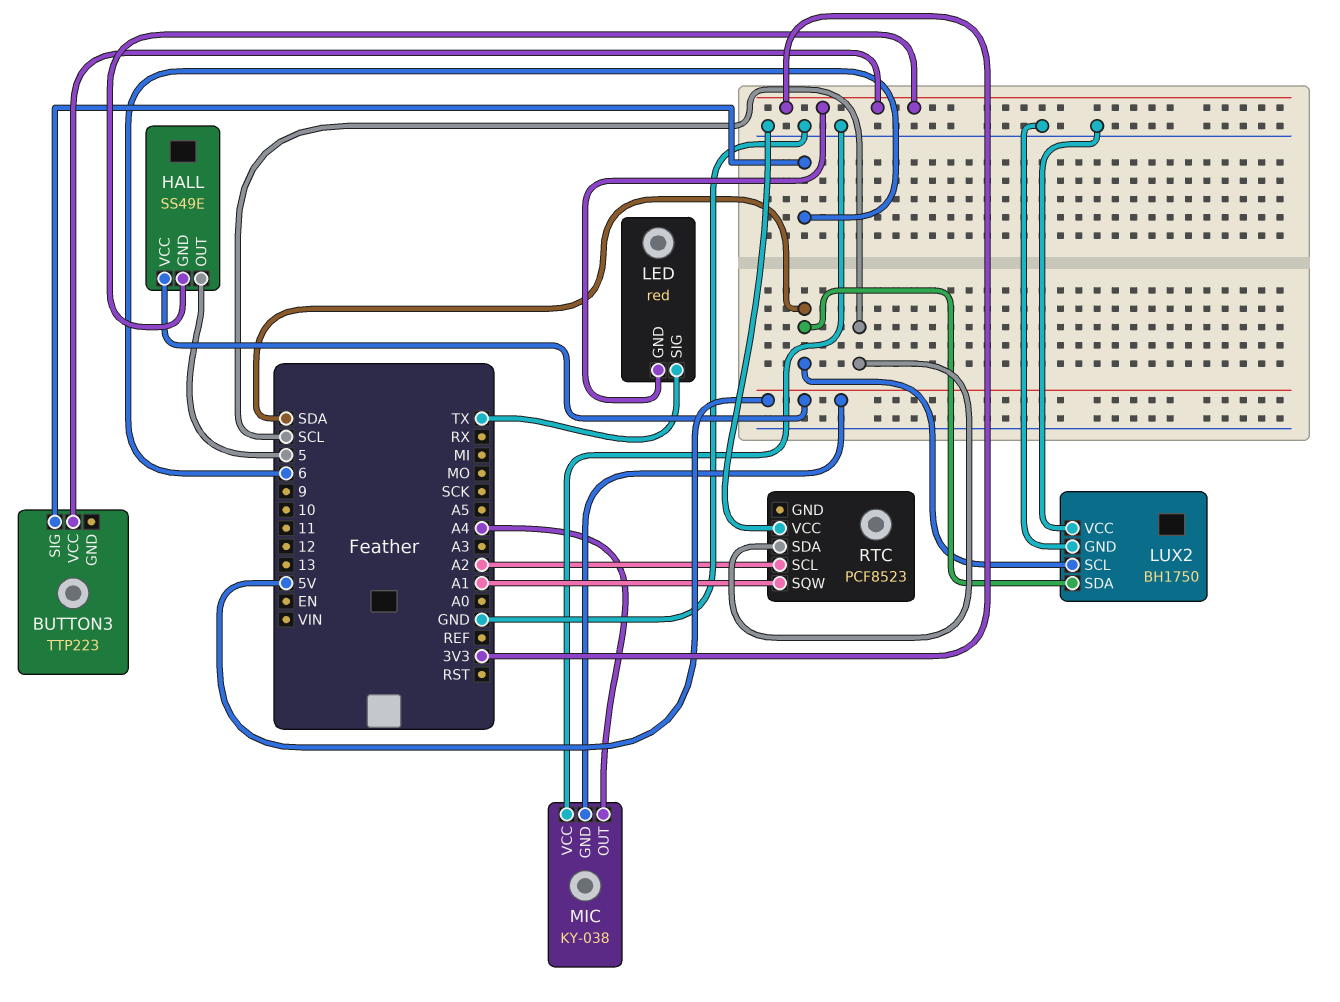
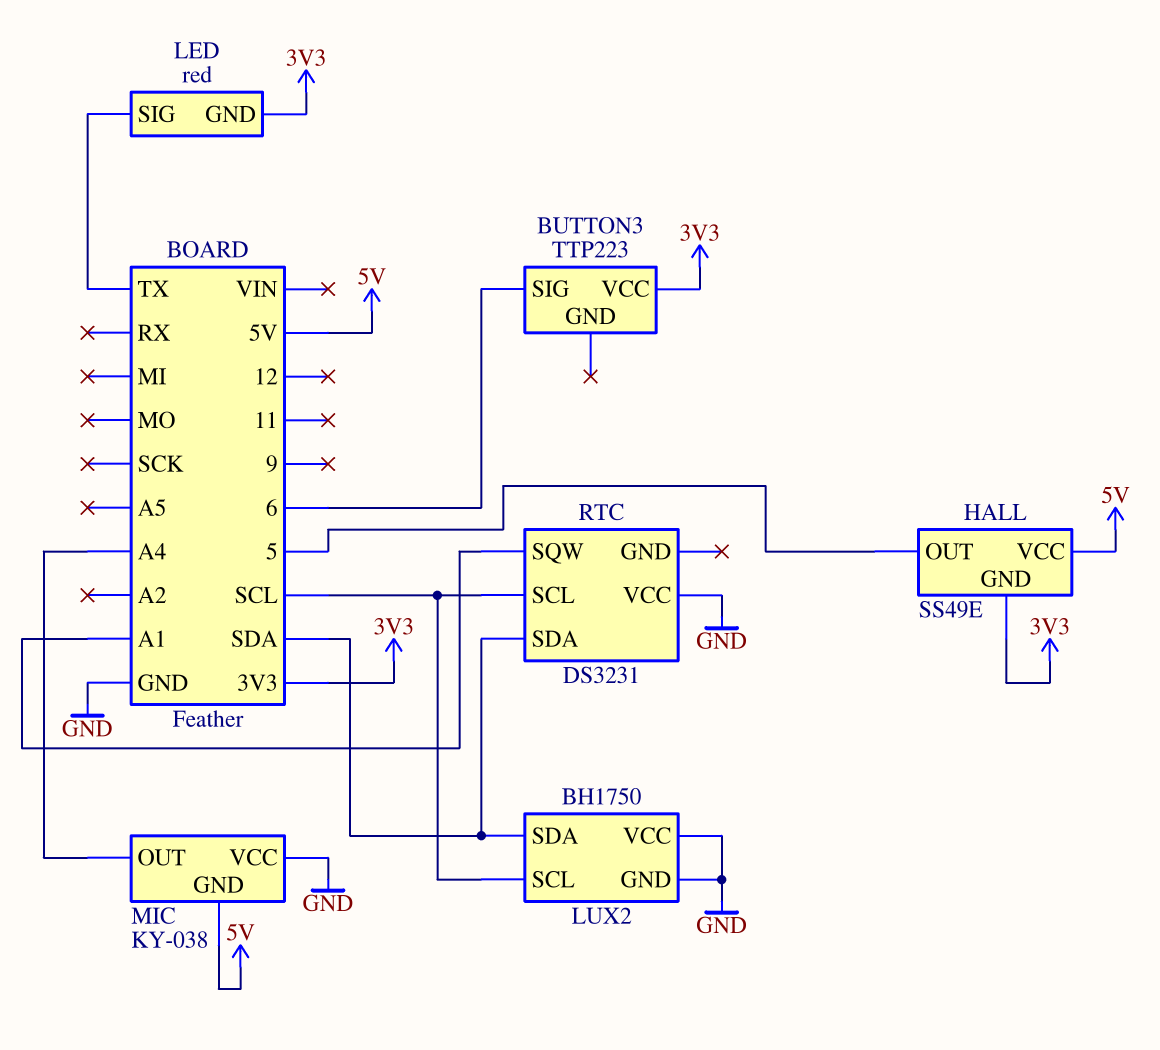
LUX2 pin SCL: SDA -> SCL
RTC: PCF8523 -> DS3231
RTC pin SCL: A2 -> SCL
RTC pin SDA: SCL -> SDA

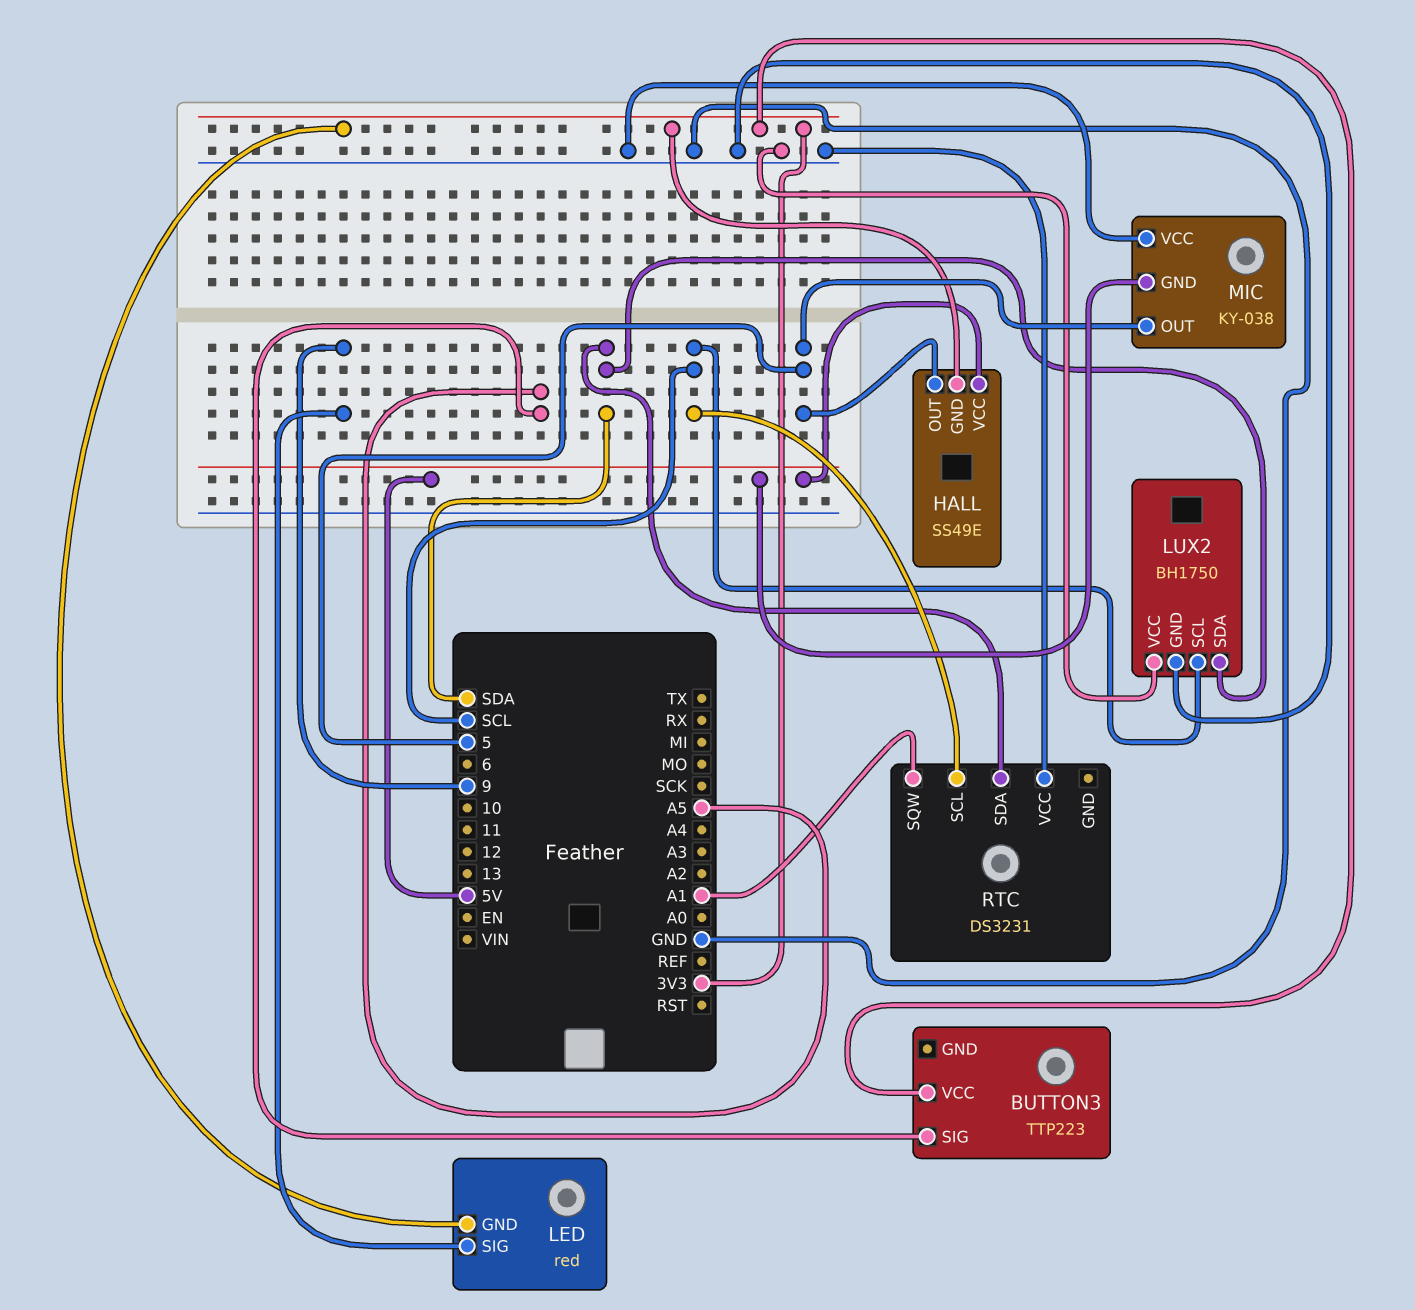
BUTTON3 pin SIG: 6 -> A5
LED pin SIG: TX -> 9
MIC pin OUT: A4 -> 5

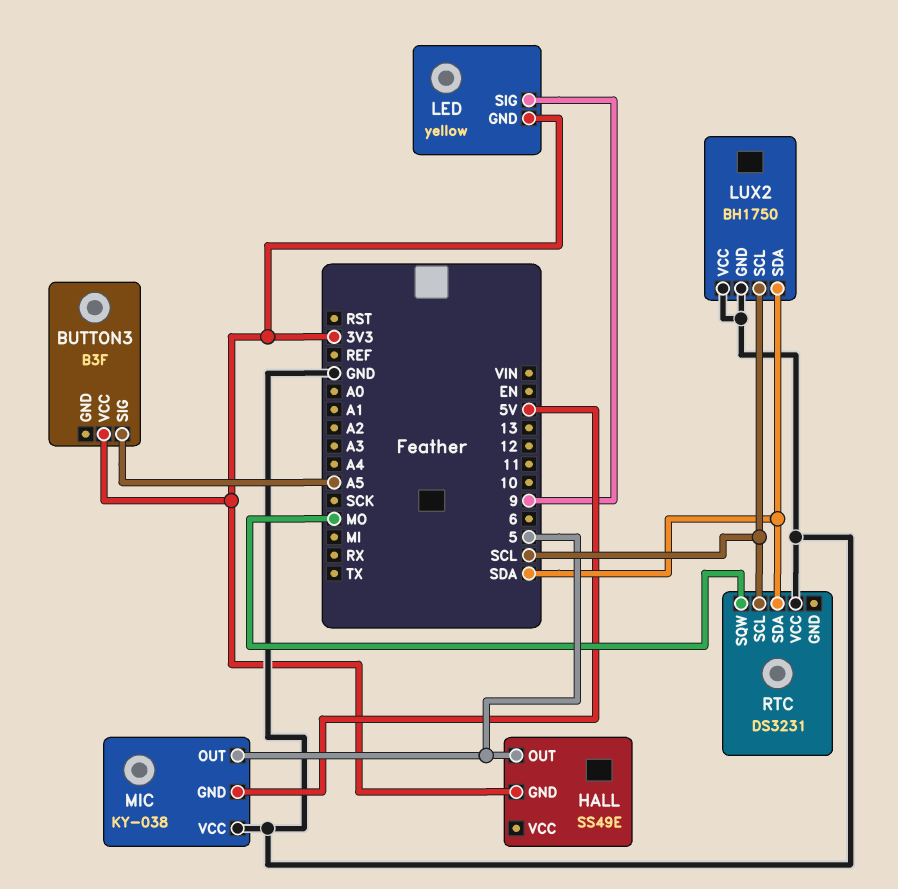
BUTTON3: TTP223 -> B3F
HALL pin VCC: 5V -> none
LED: red -> yellow
RTC pin SQW: A1 -> MO

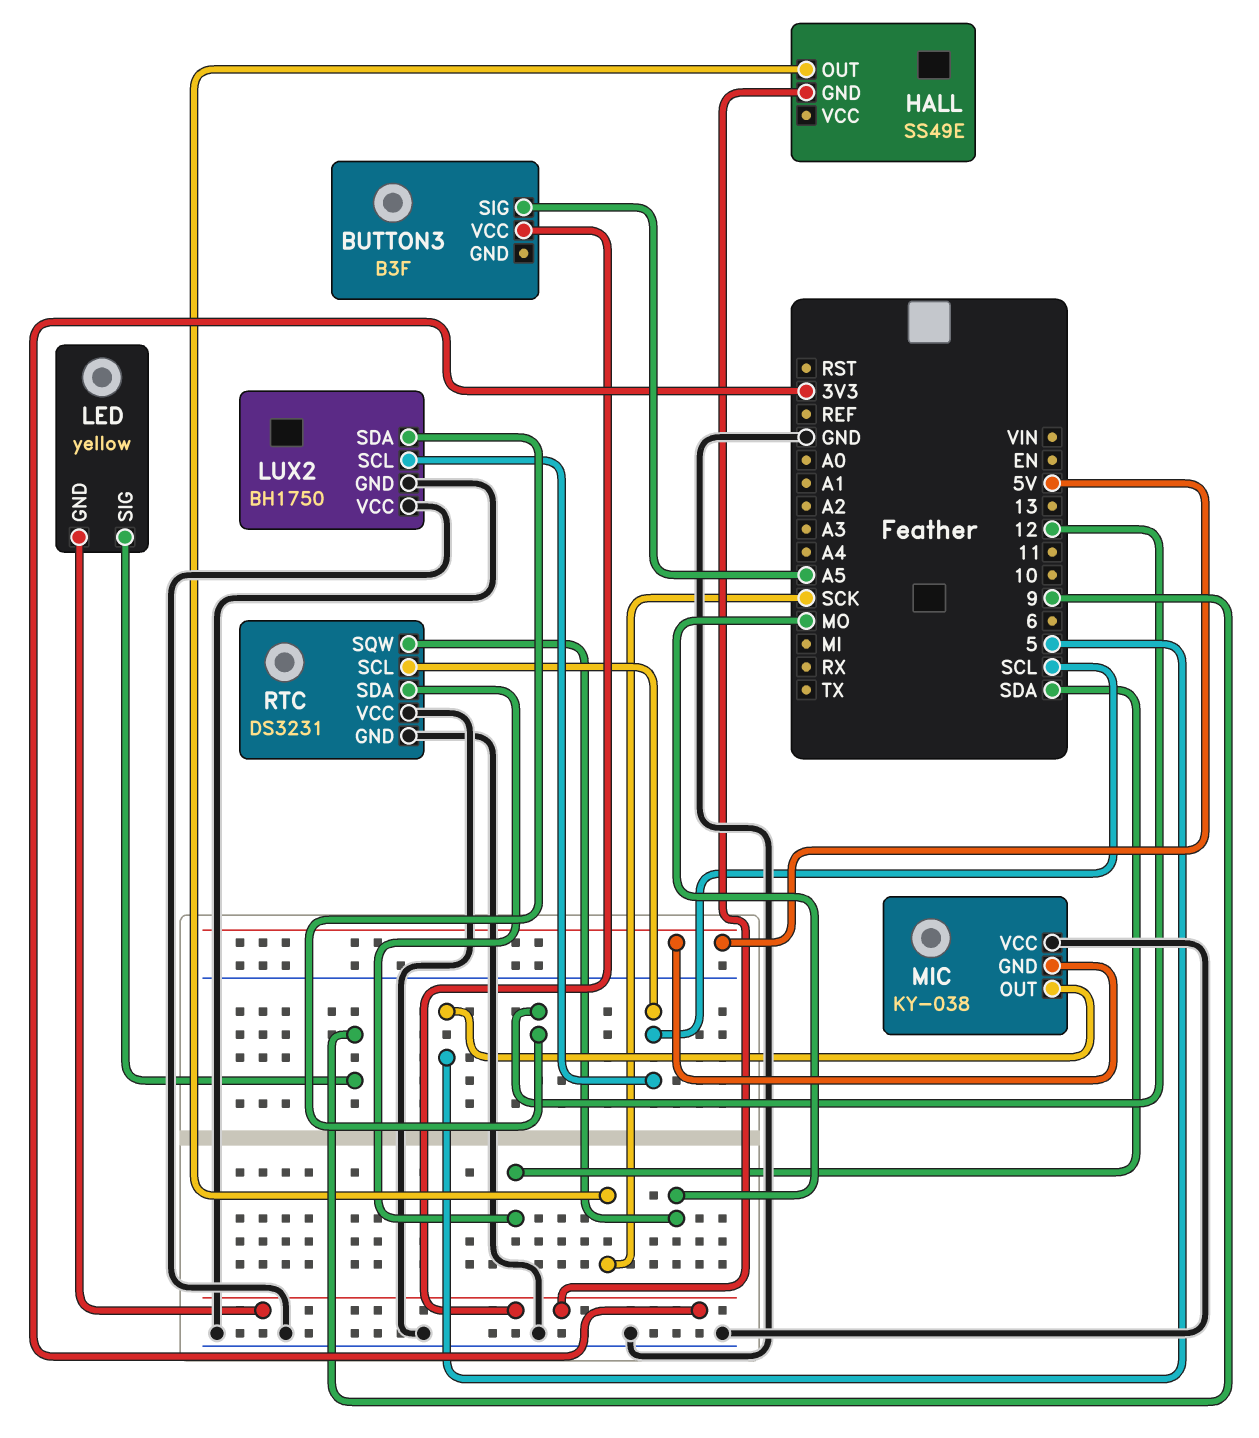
HALL pin OUT: 5 -> SCK
LUX2 pin SDA: SDA -> 12
RTC pin GND: none -> GND

